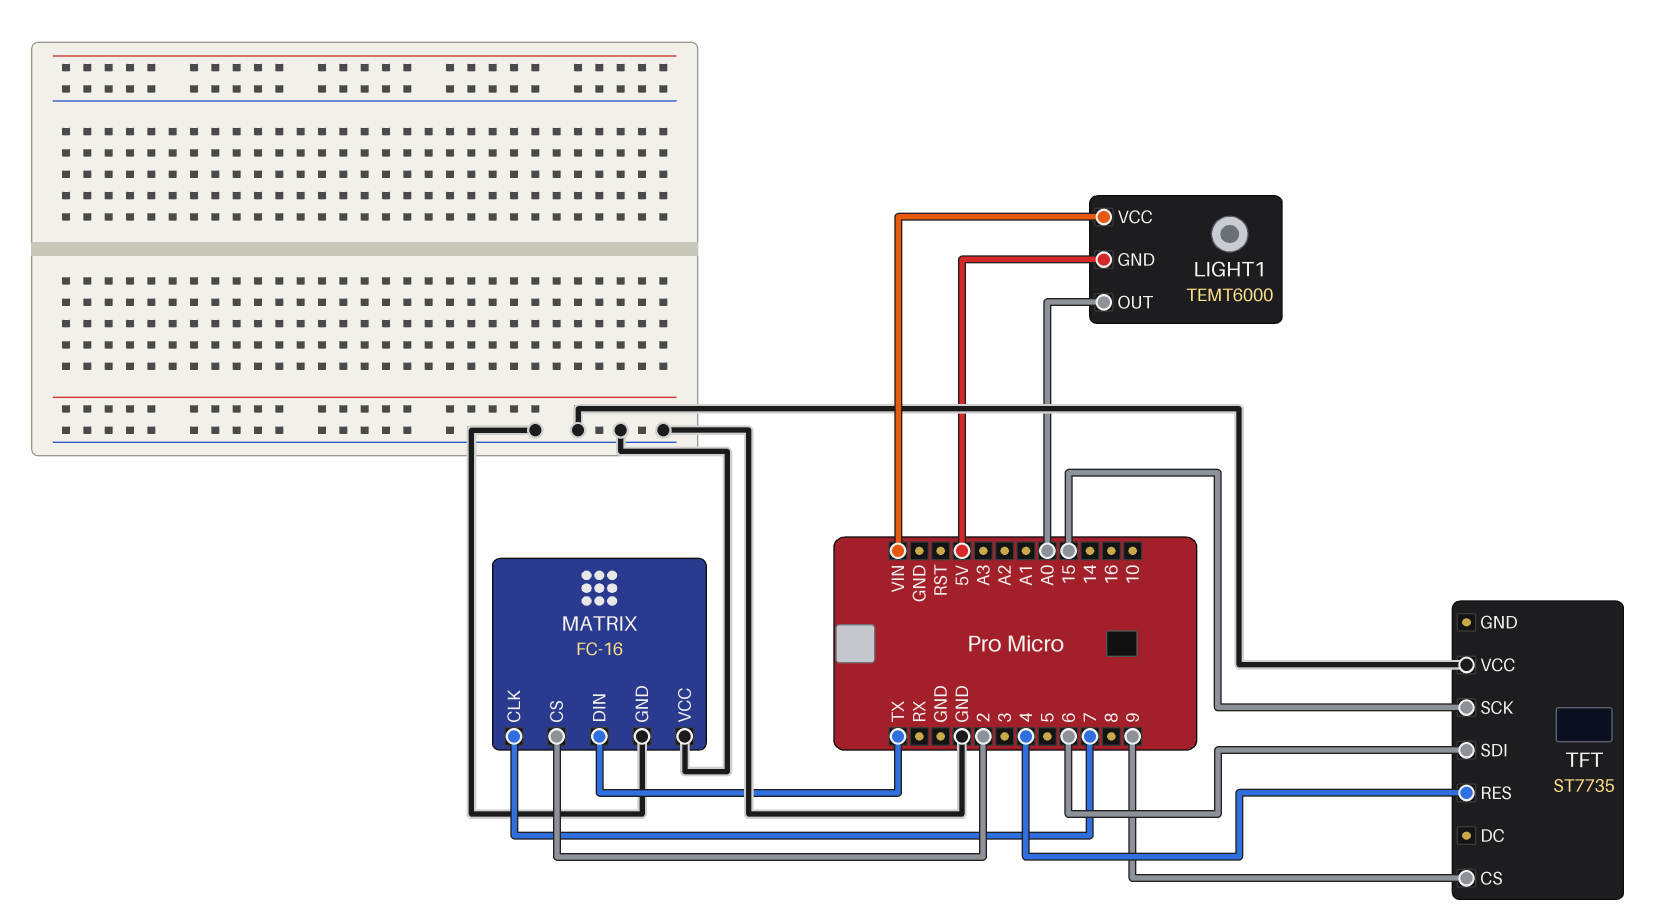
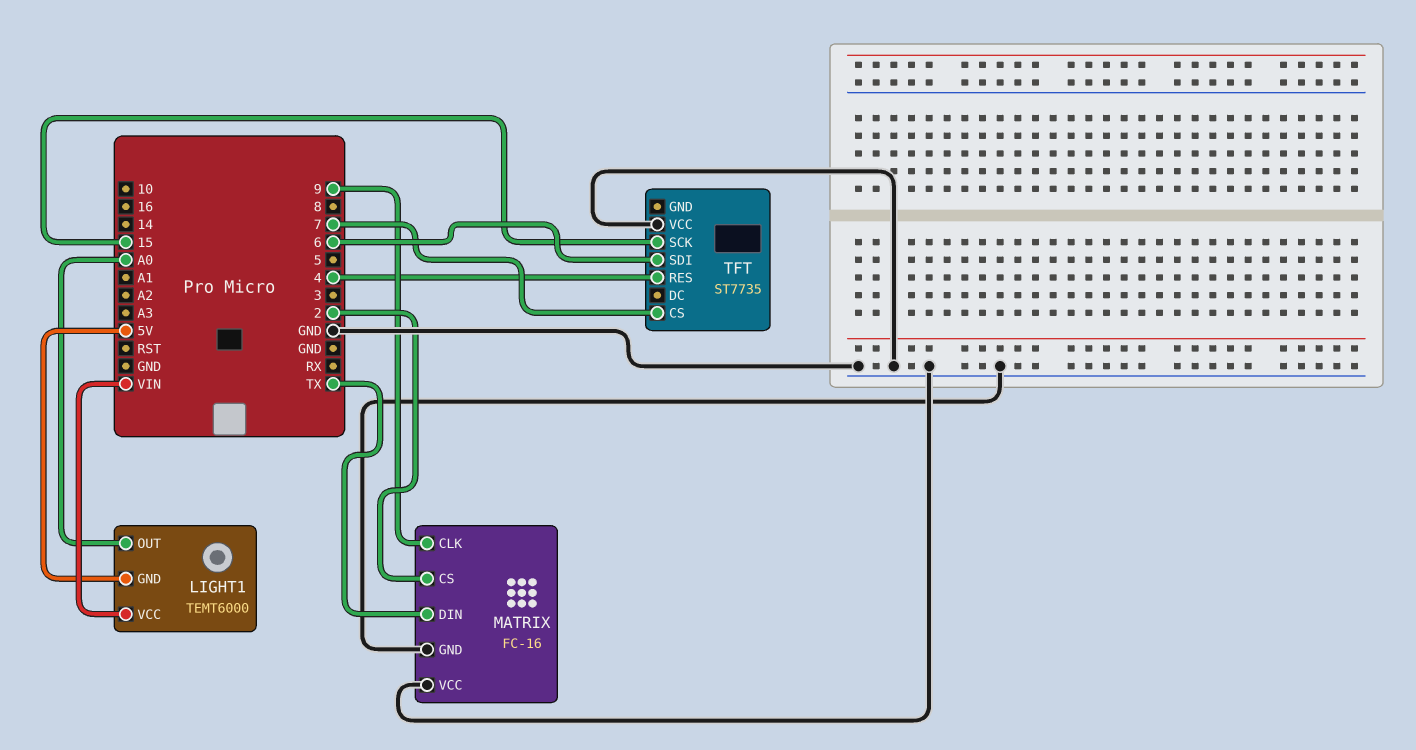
MATRIX pin CLK: 7 -> 9
TFT pin CS: 9 -> 7

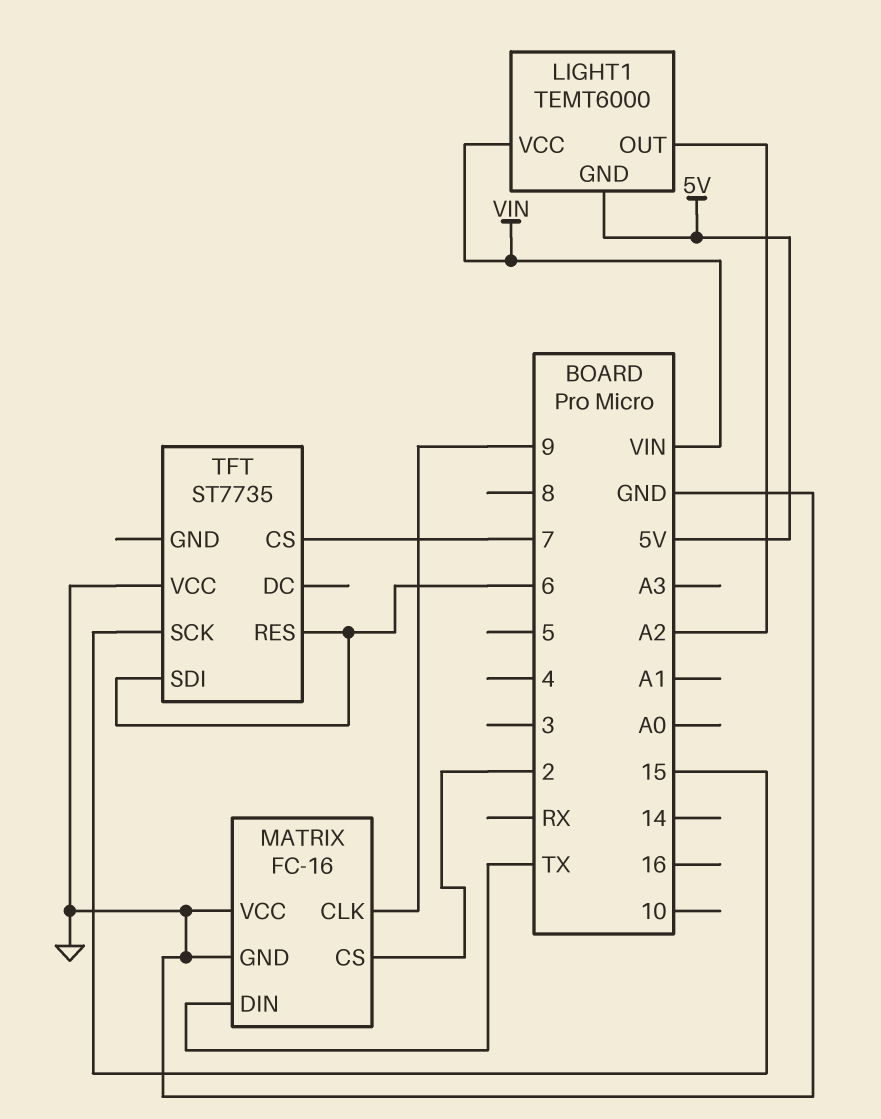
LIGHT1 pin OUT: A0 -> A2
TFT pin RES: 4 -> 6

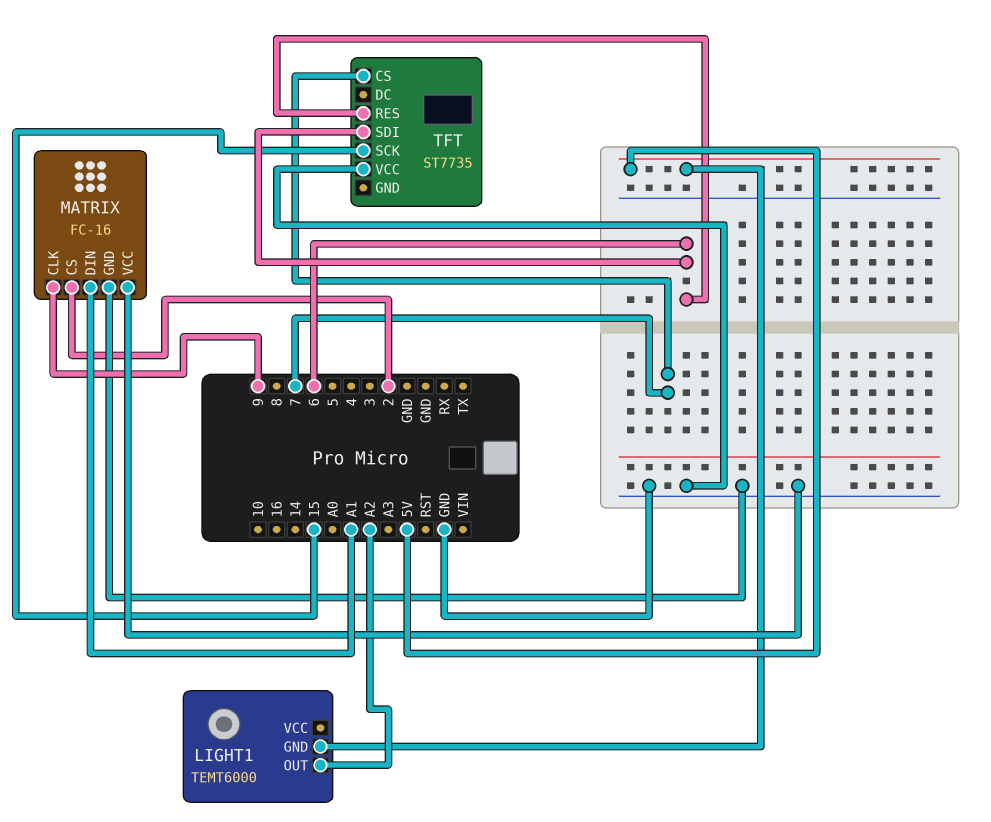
LIGHT1 pin VCC: VIN -> none
MATRIX pin DIN: TX -> A1

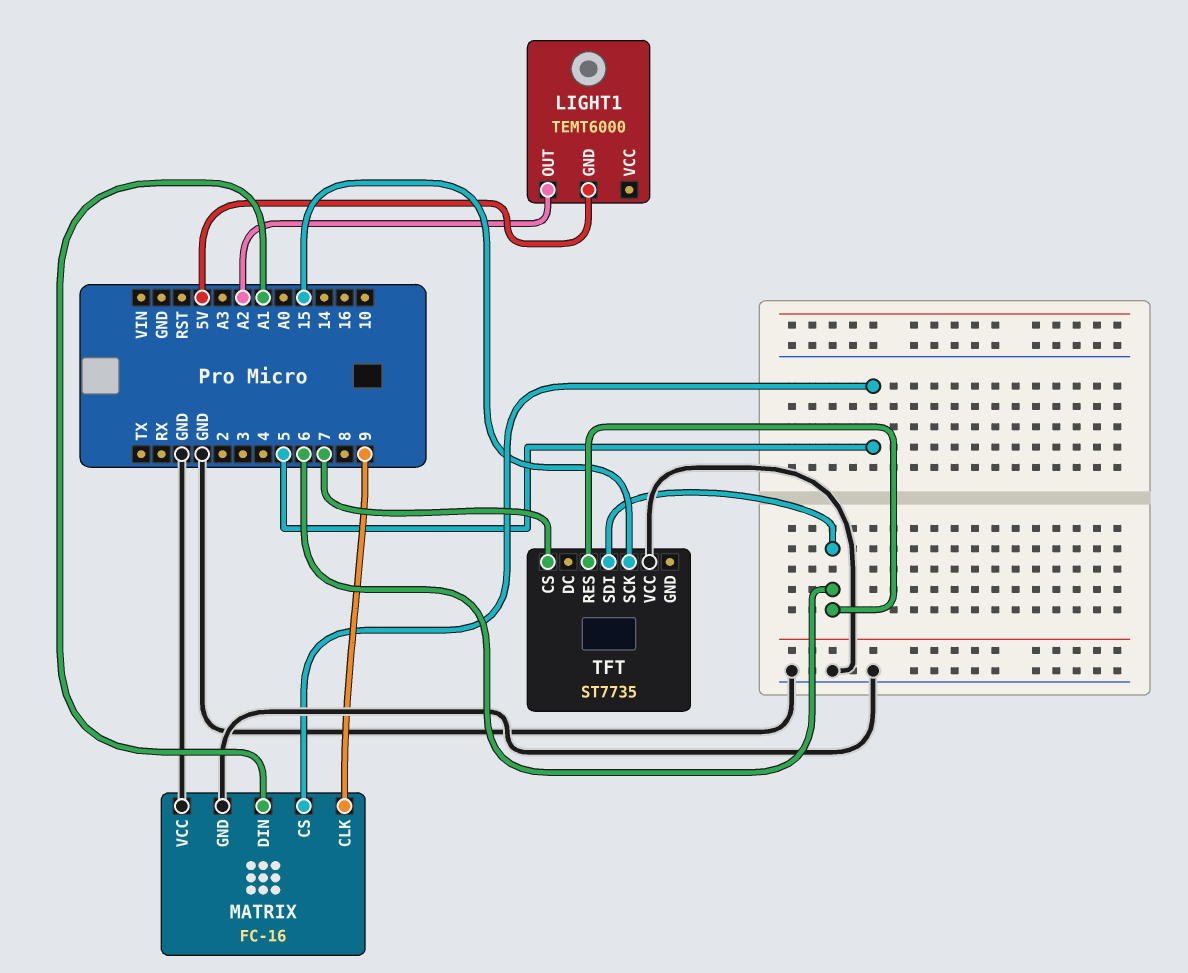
MATRIX pin CS: 2 -> 5

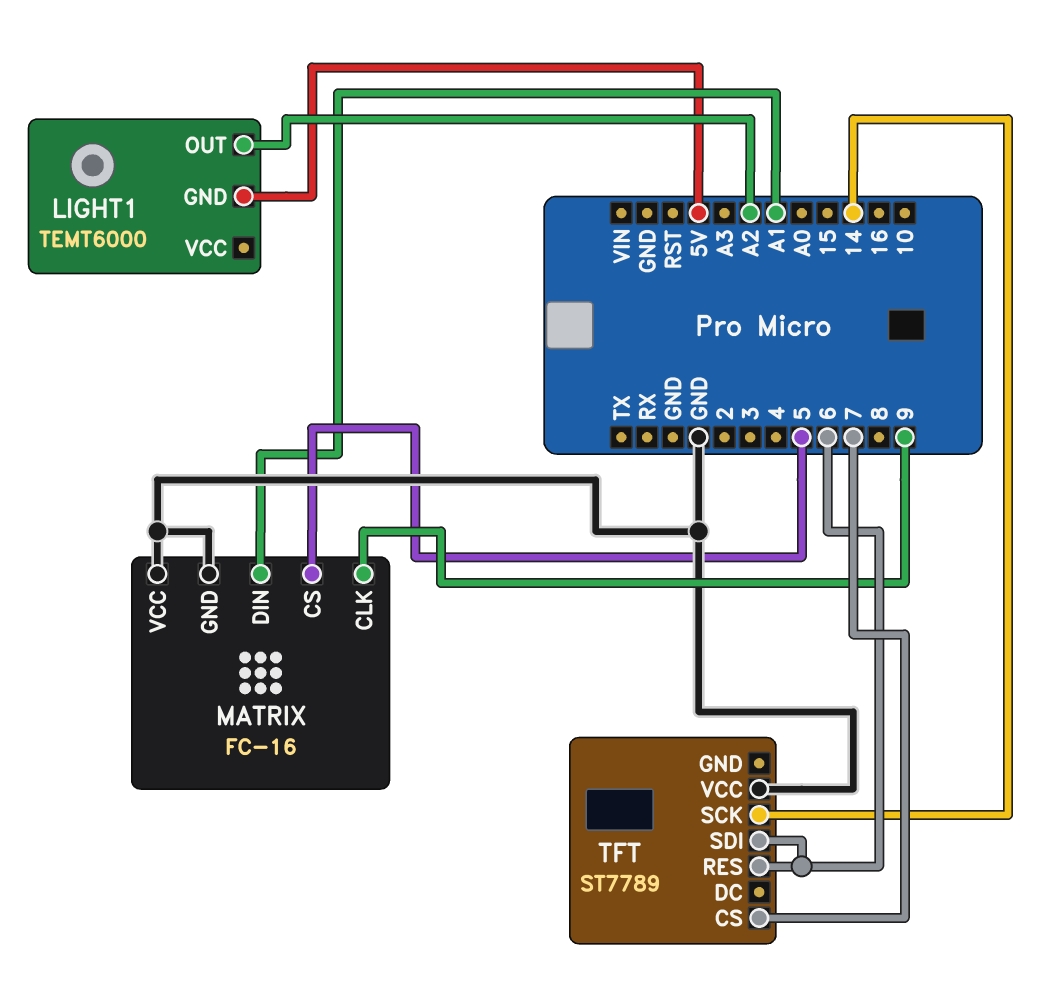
TFT: ST7735 -> ST7789
TFT pin SCK: 15 -> 14

